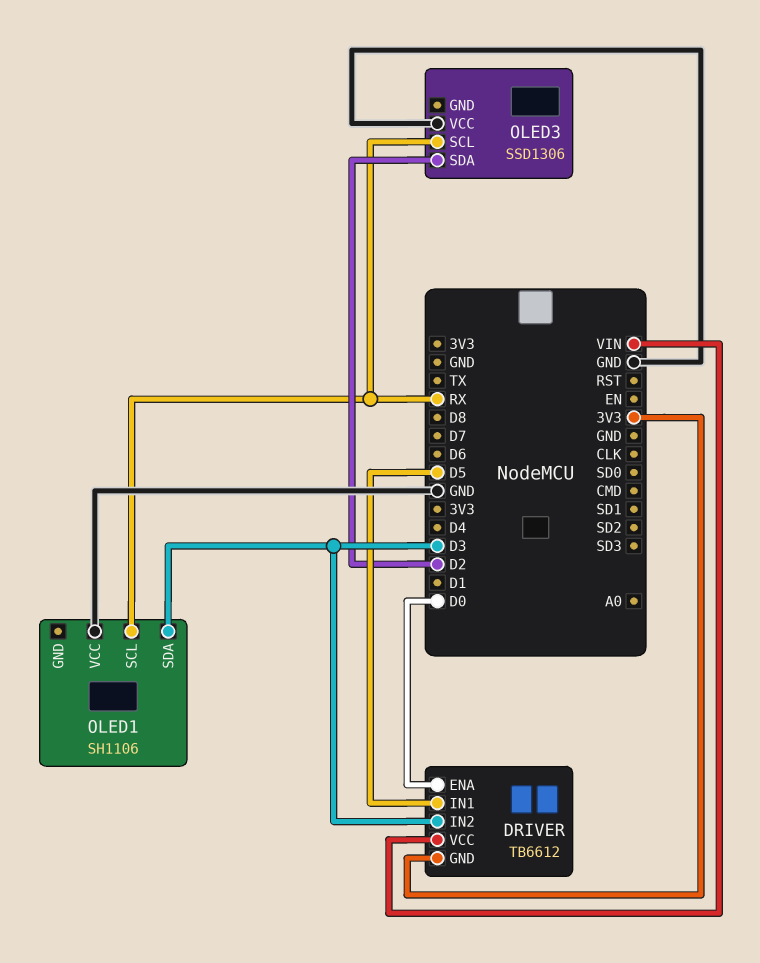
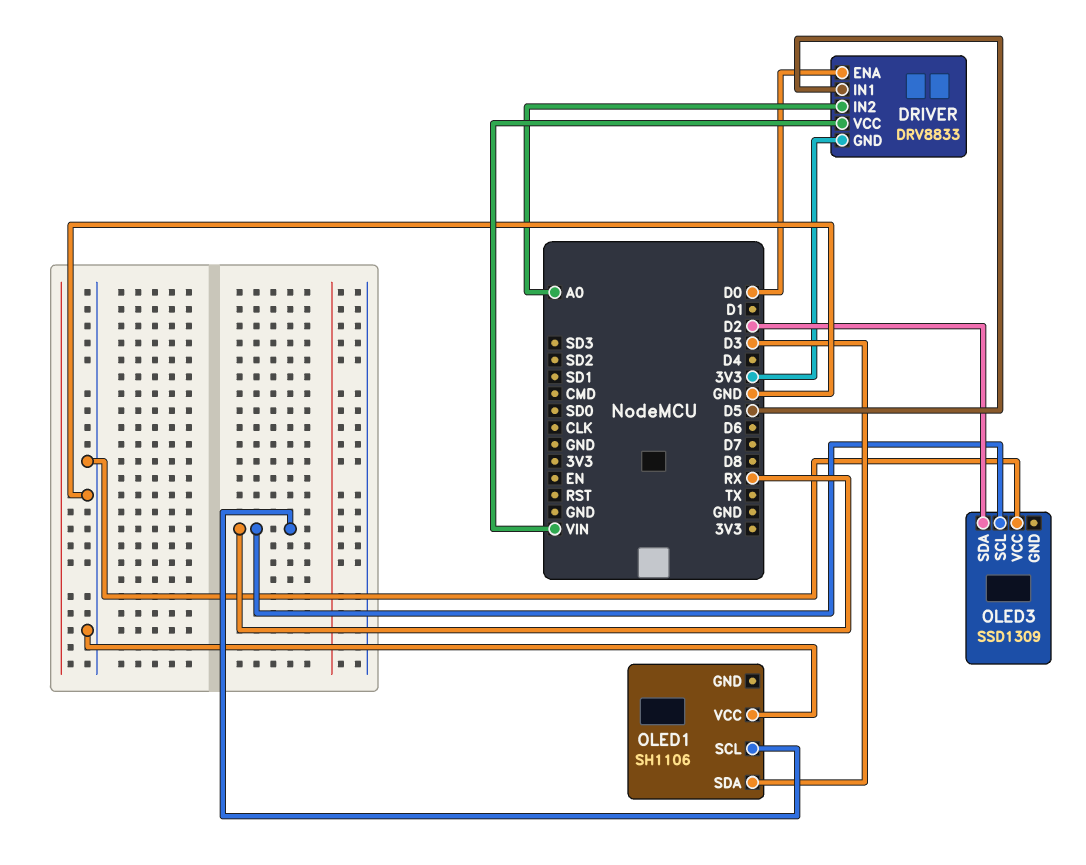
DRIVER: TB6612 -> DRV8833
DRIVER pin IN2: D3 -> A0
OLED3: SSD1306 -> SSD1309

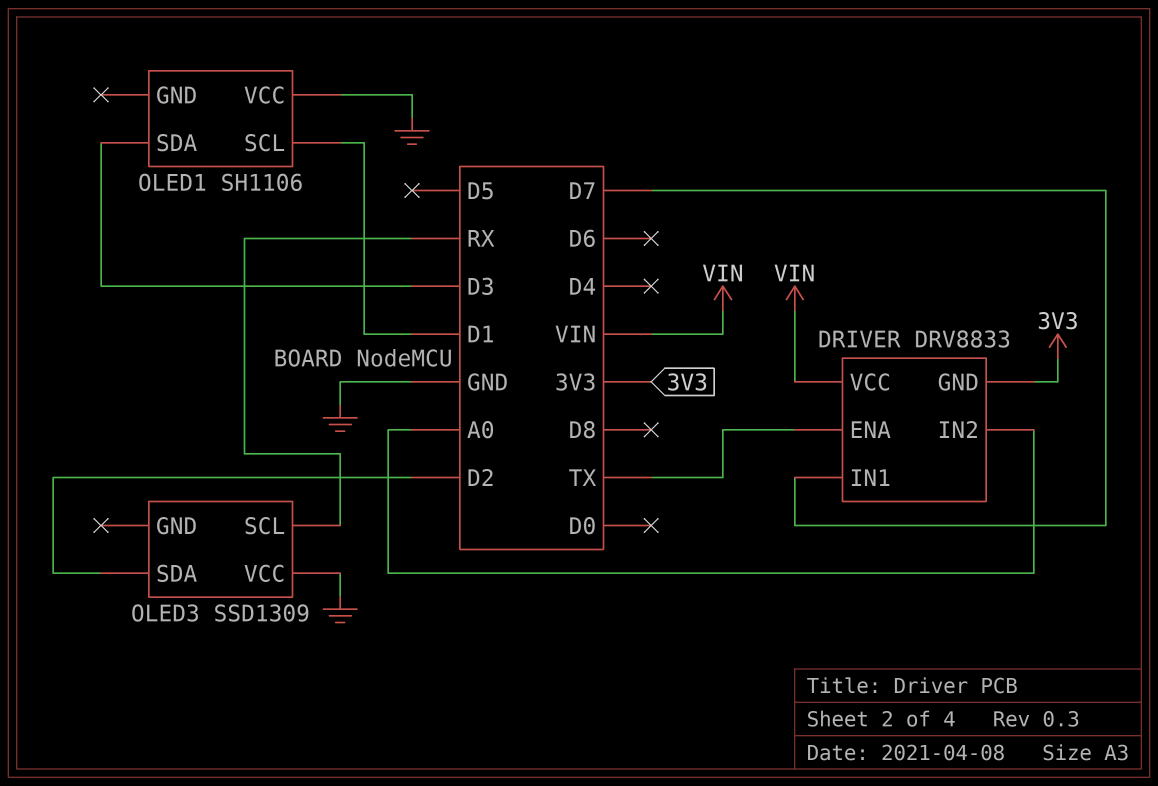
DRIVER pin ENA: D0 -> TX
DRIVER pin IN1: D5 -> D7
OLED1 pin SCL: RX -> D1

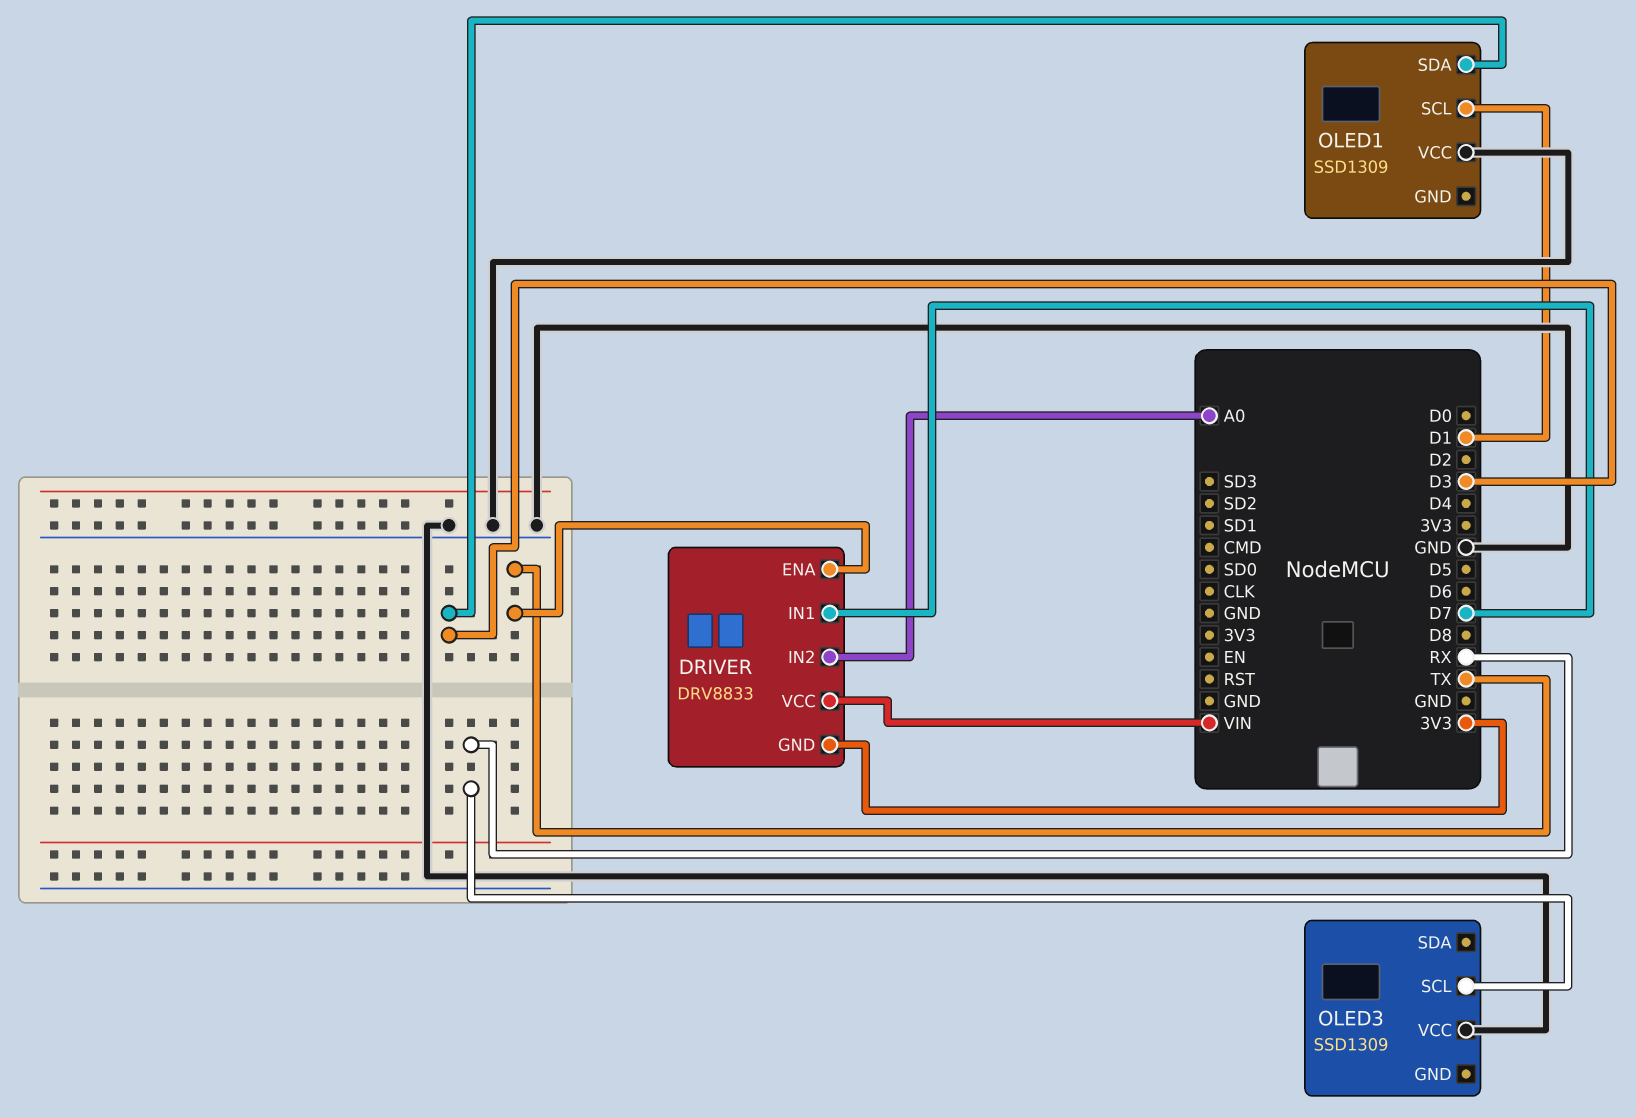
OLED1: SH1106 -> SSD1309
OLED3 pin SDA: D2 -> none

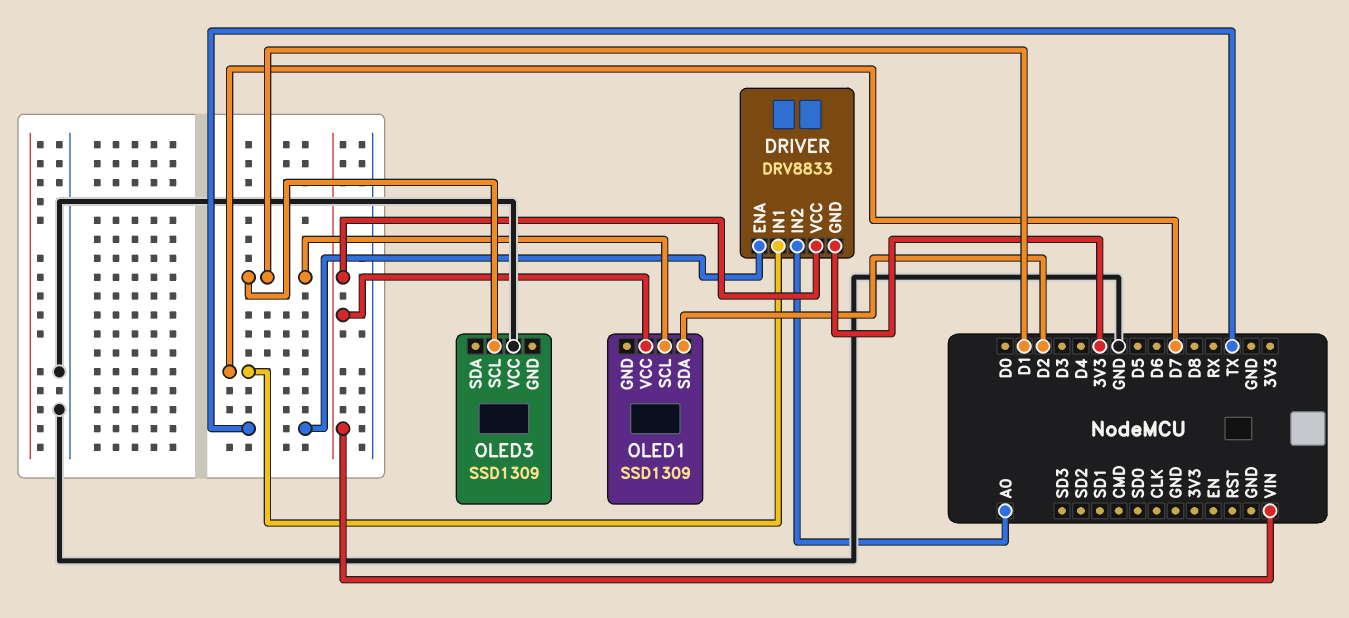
OLED1 pin SDA: D3 -> D2
OLED1 pin VCC: GND -> VIN
OLED3 pin SCL: RX -> D1

